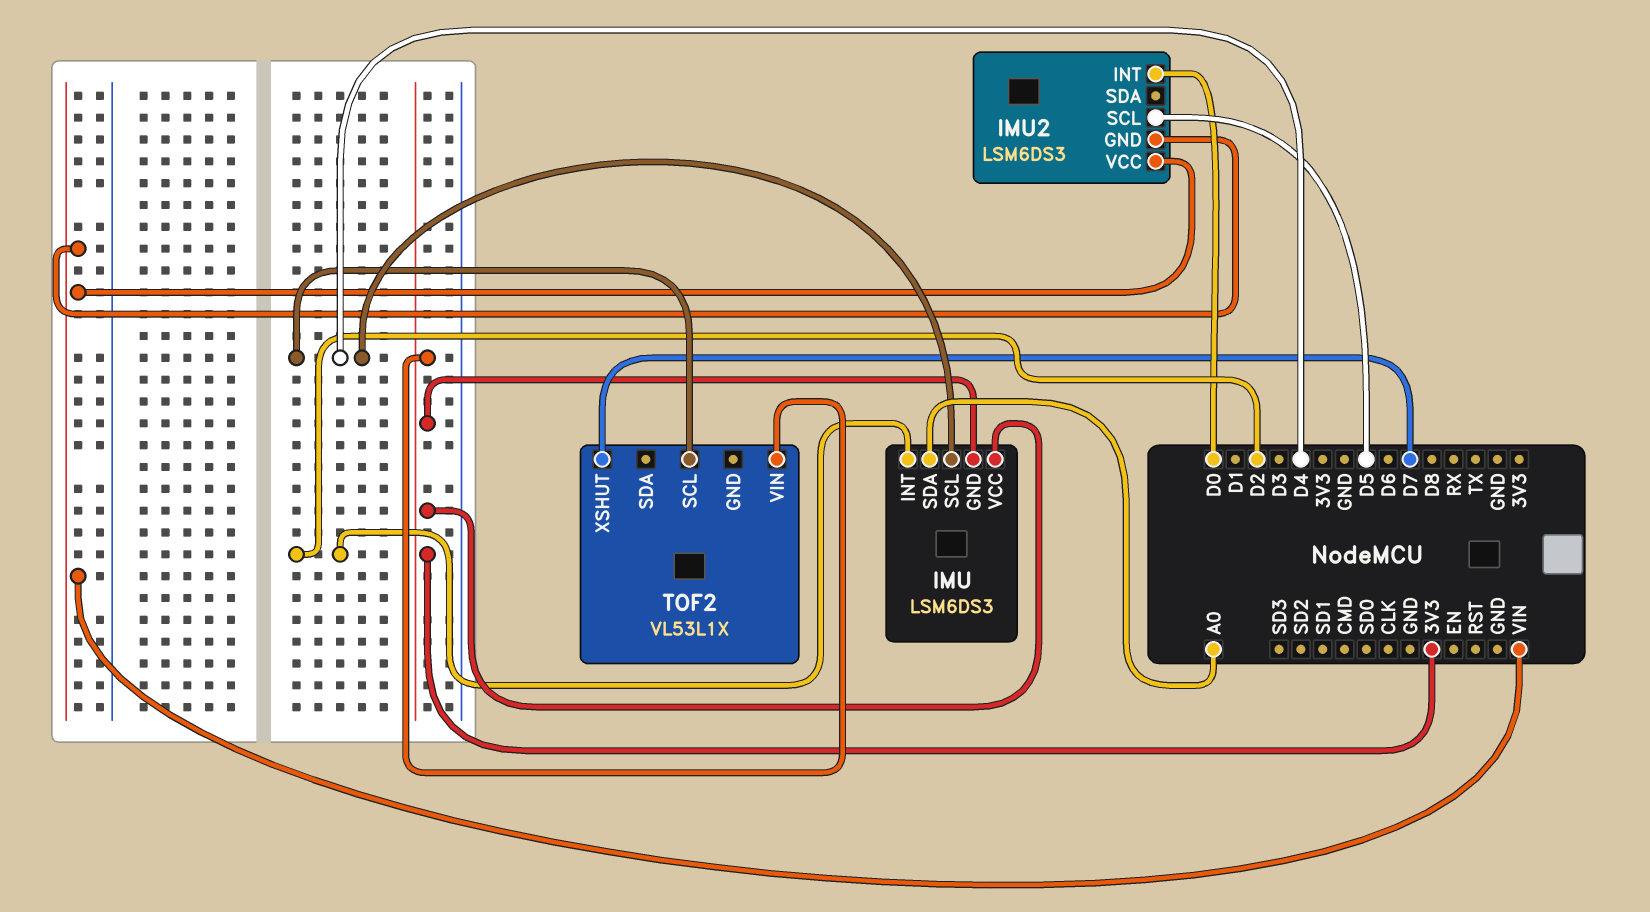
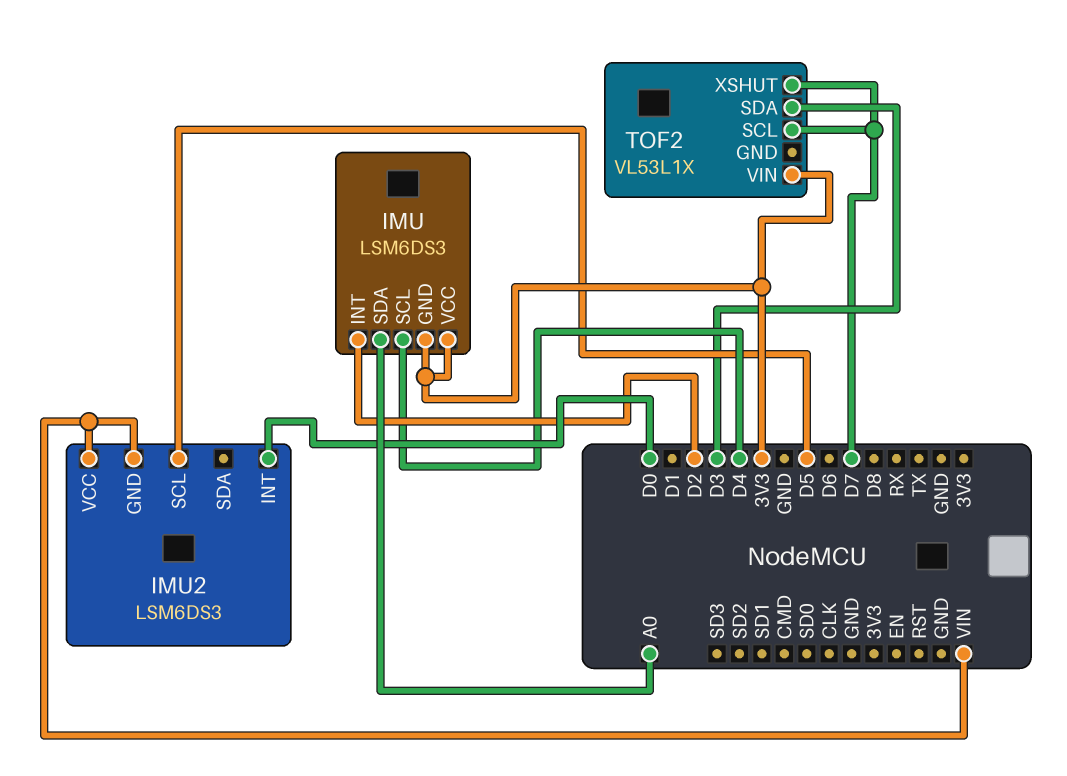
TOF2 pin SCL: D4 -> D7
TOF2 pin SDA: none -> D3

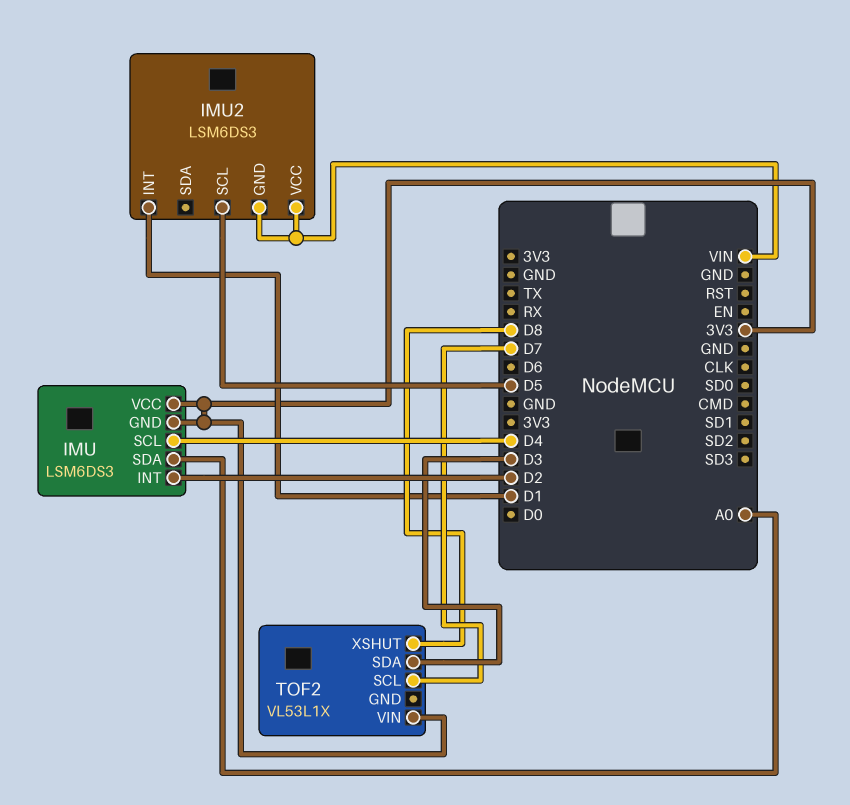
IMU2 pin INT: D0 -> D1
TOF2 pin XSHUT: D7 -> D8

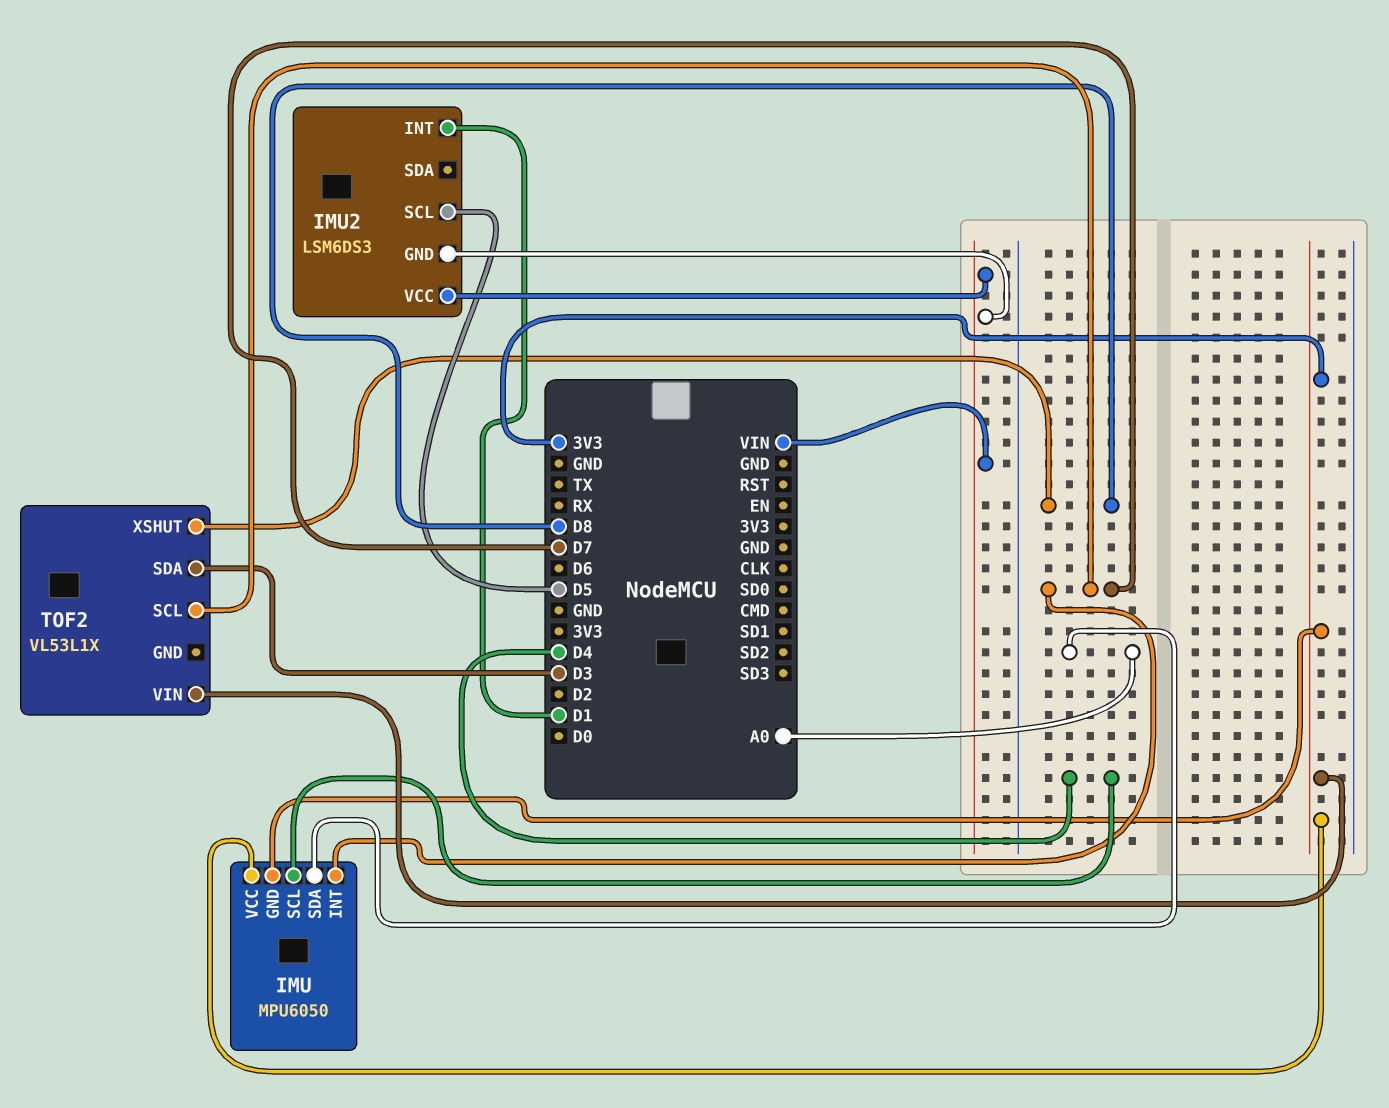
IMU: LSM6DS3 -> MPU6050
IMU pin INT: D2 -> D7

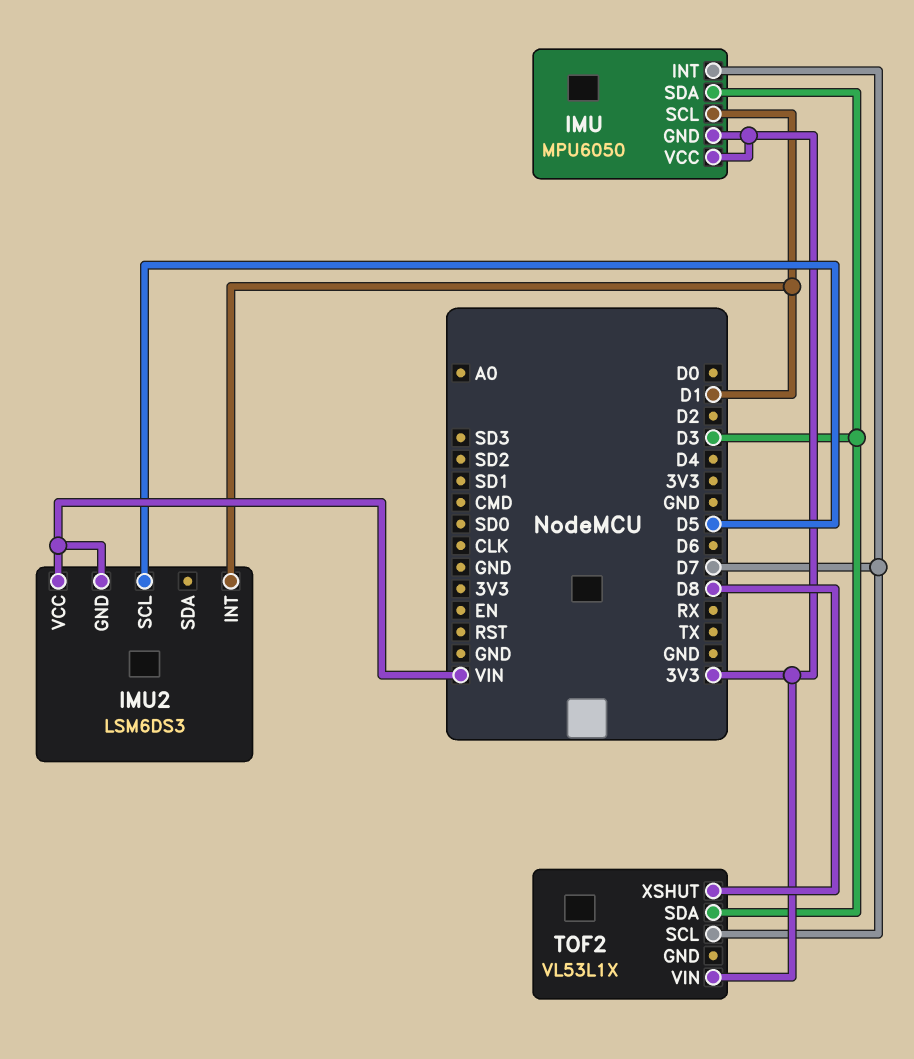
IMU pin SCL: D4 -> D1
IMU pin SDA: A0 -> D3

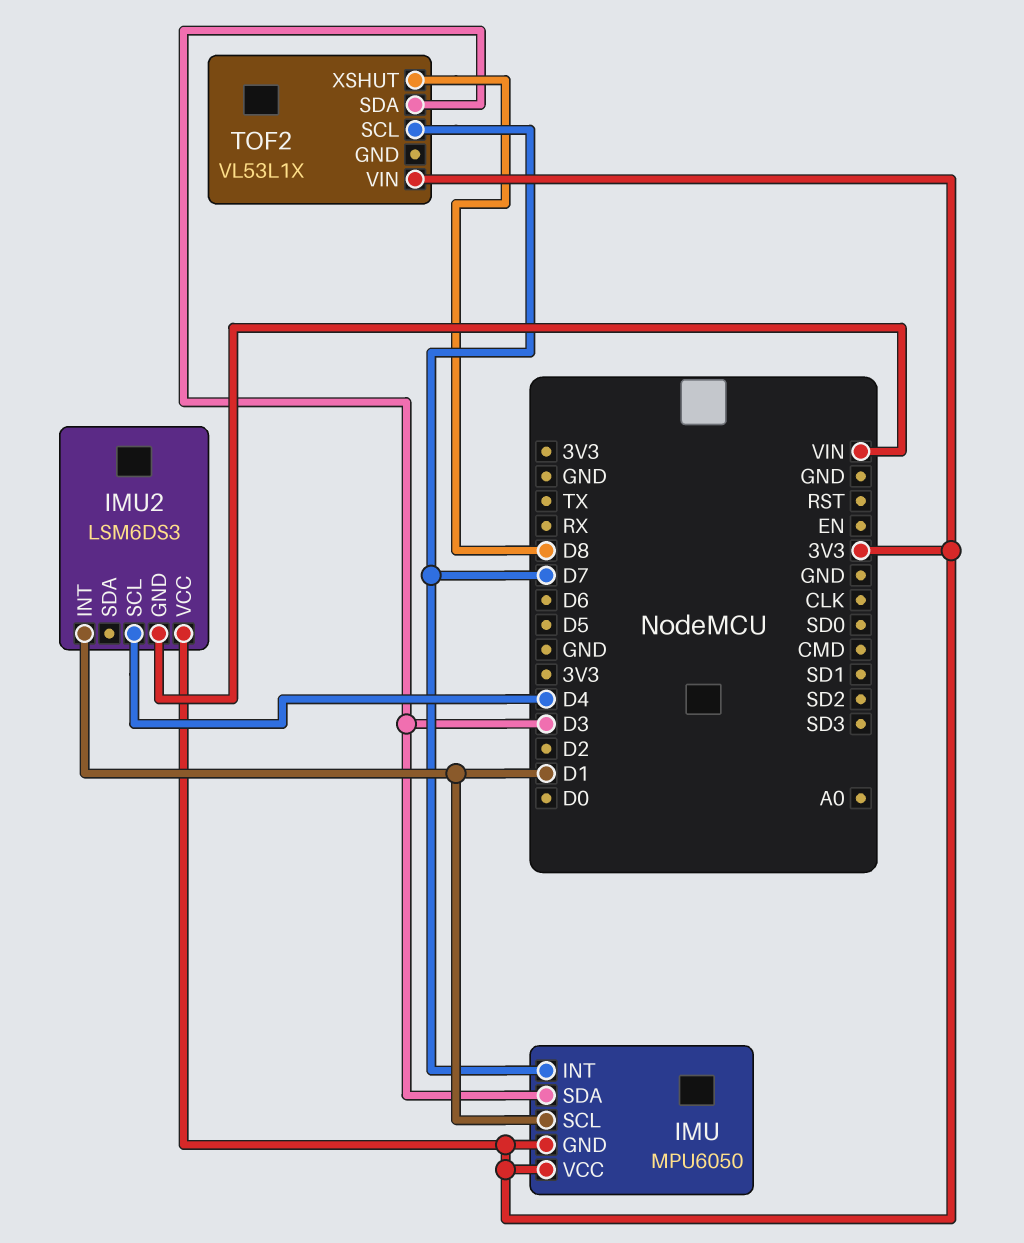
IMU2 pin SCL: D5 -> D4
IMU2 pin VCC: VIN -> 3V3

